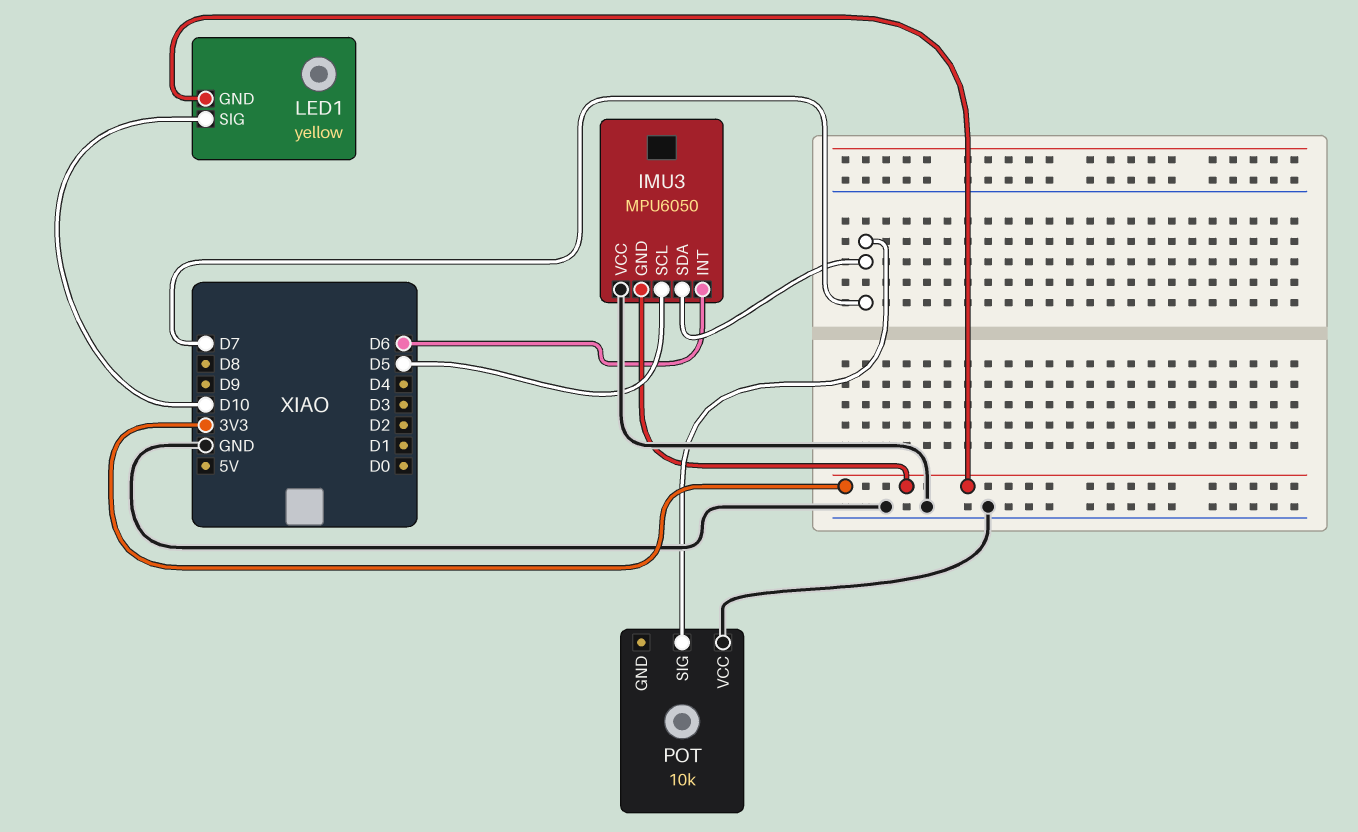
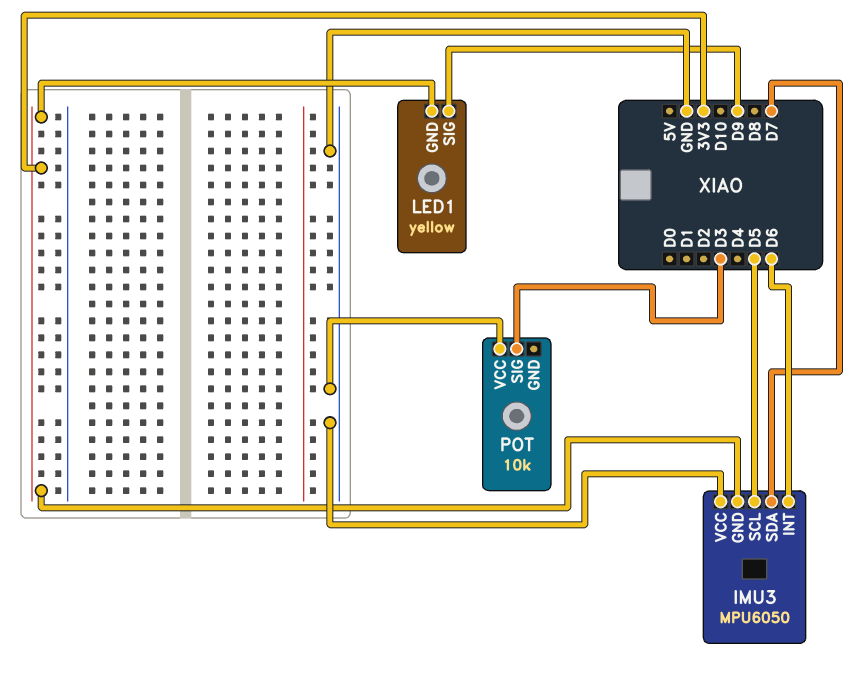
LED1 pin SIG: D10 -> D9
POT pin SIG: D7 -> D3

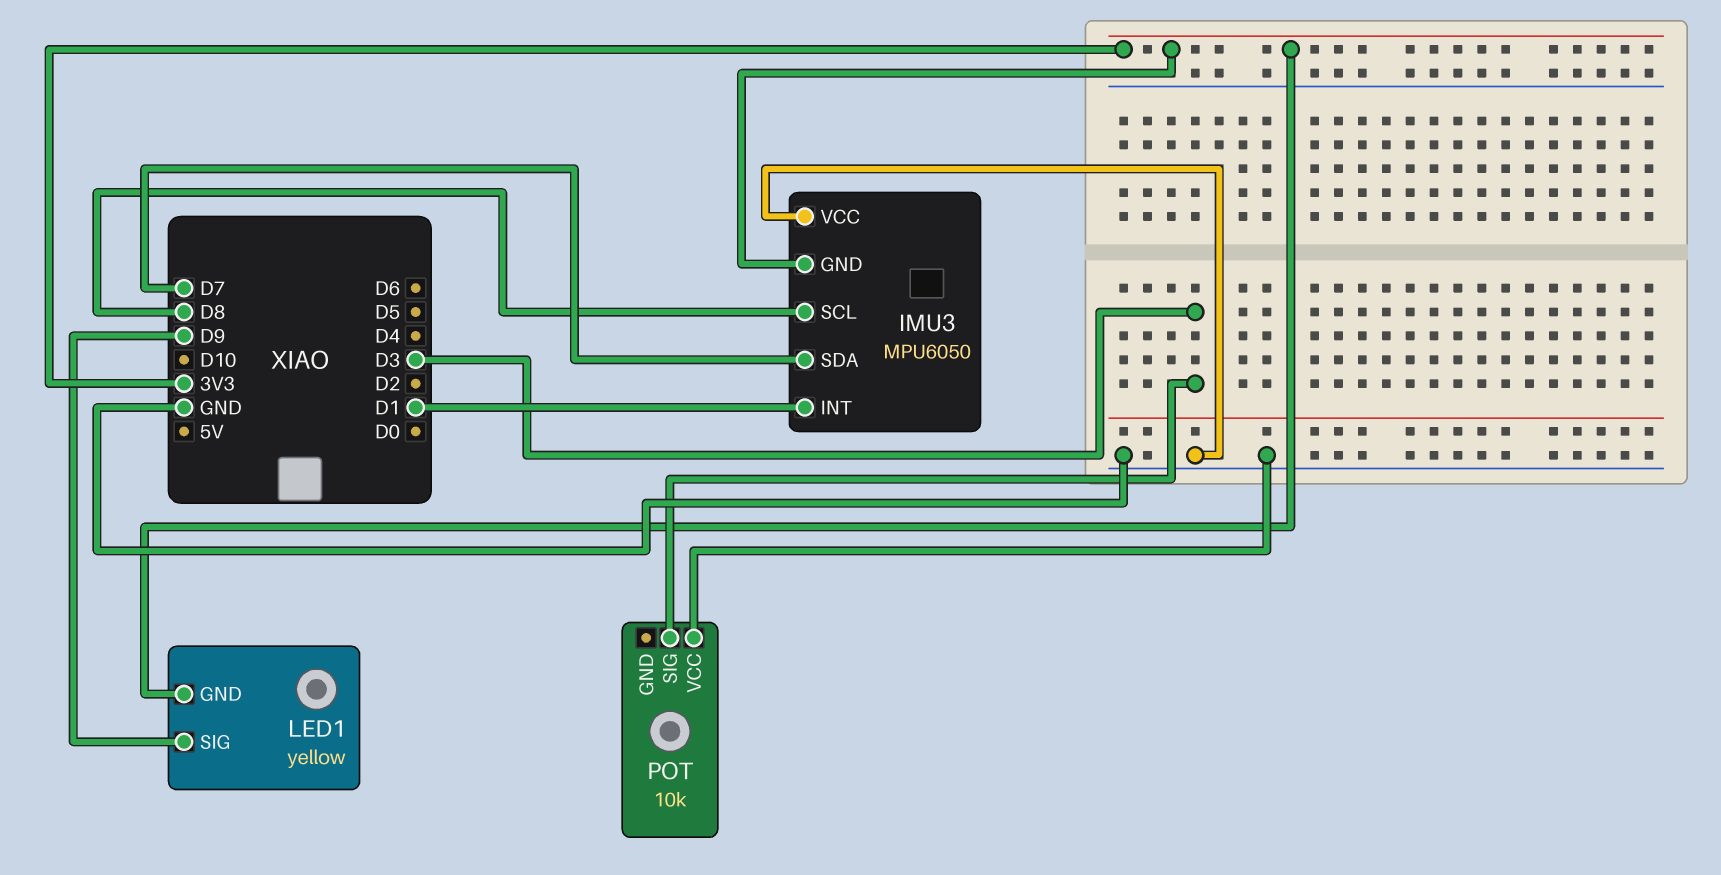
IMU3 pin INT: D6 -> D1
IMU3 pin SCL: D5 -> D8

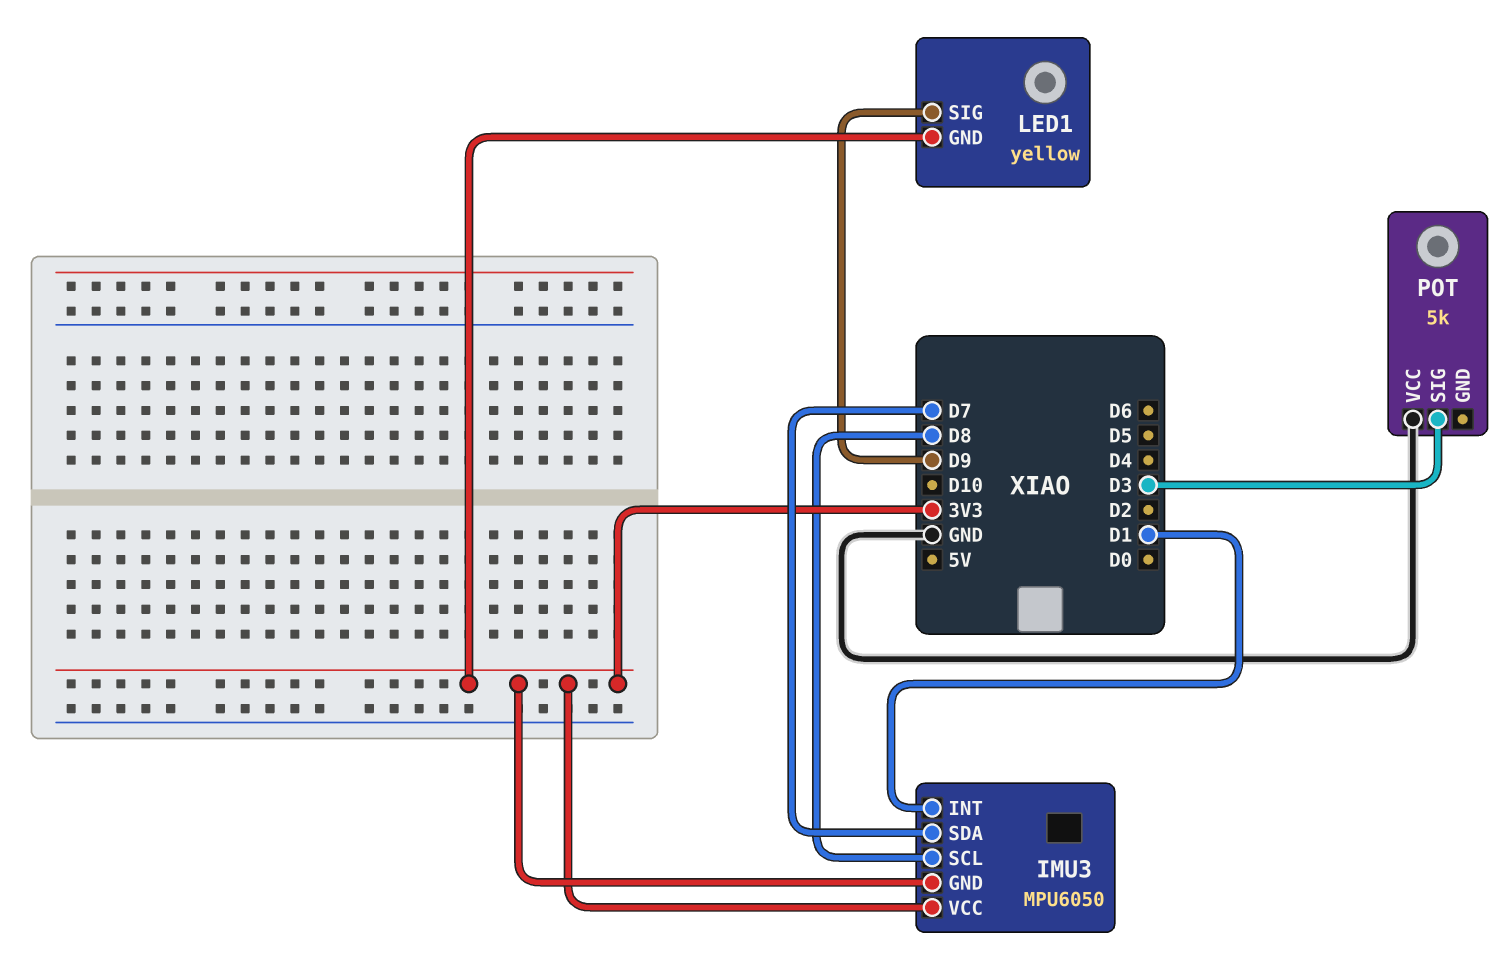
IMU3 pin VCC: GND -> 3V3
POT: 10k -> 5k

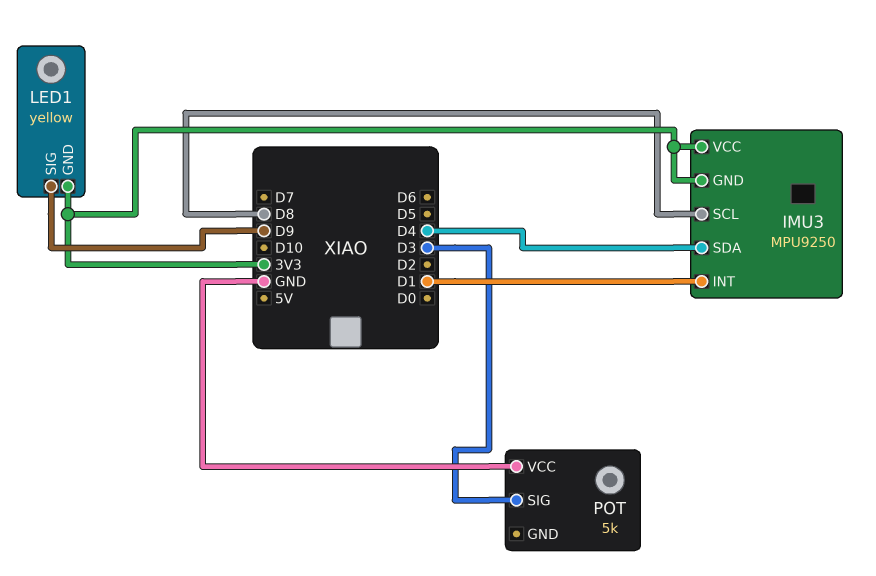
IMU3: MPU6050 -> MPU9250
IMU3 pin SDA: D7 -> D4

